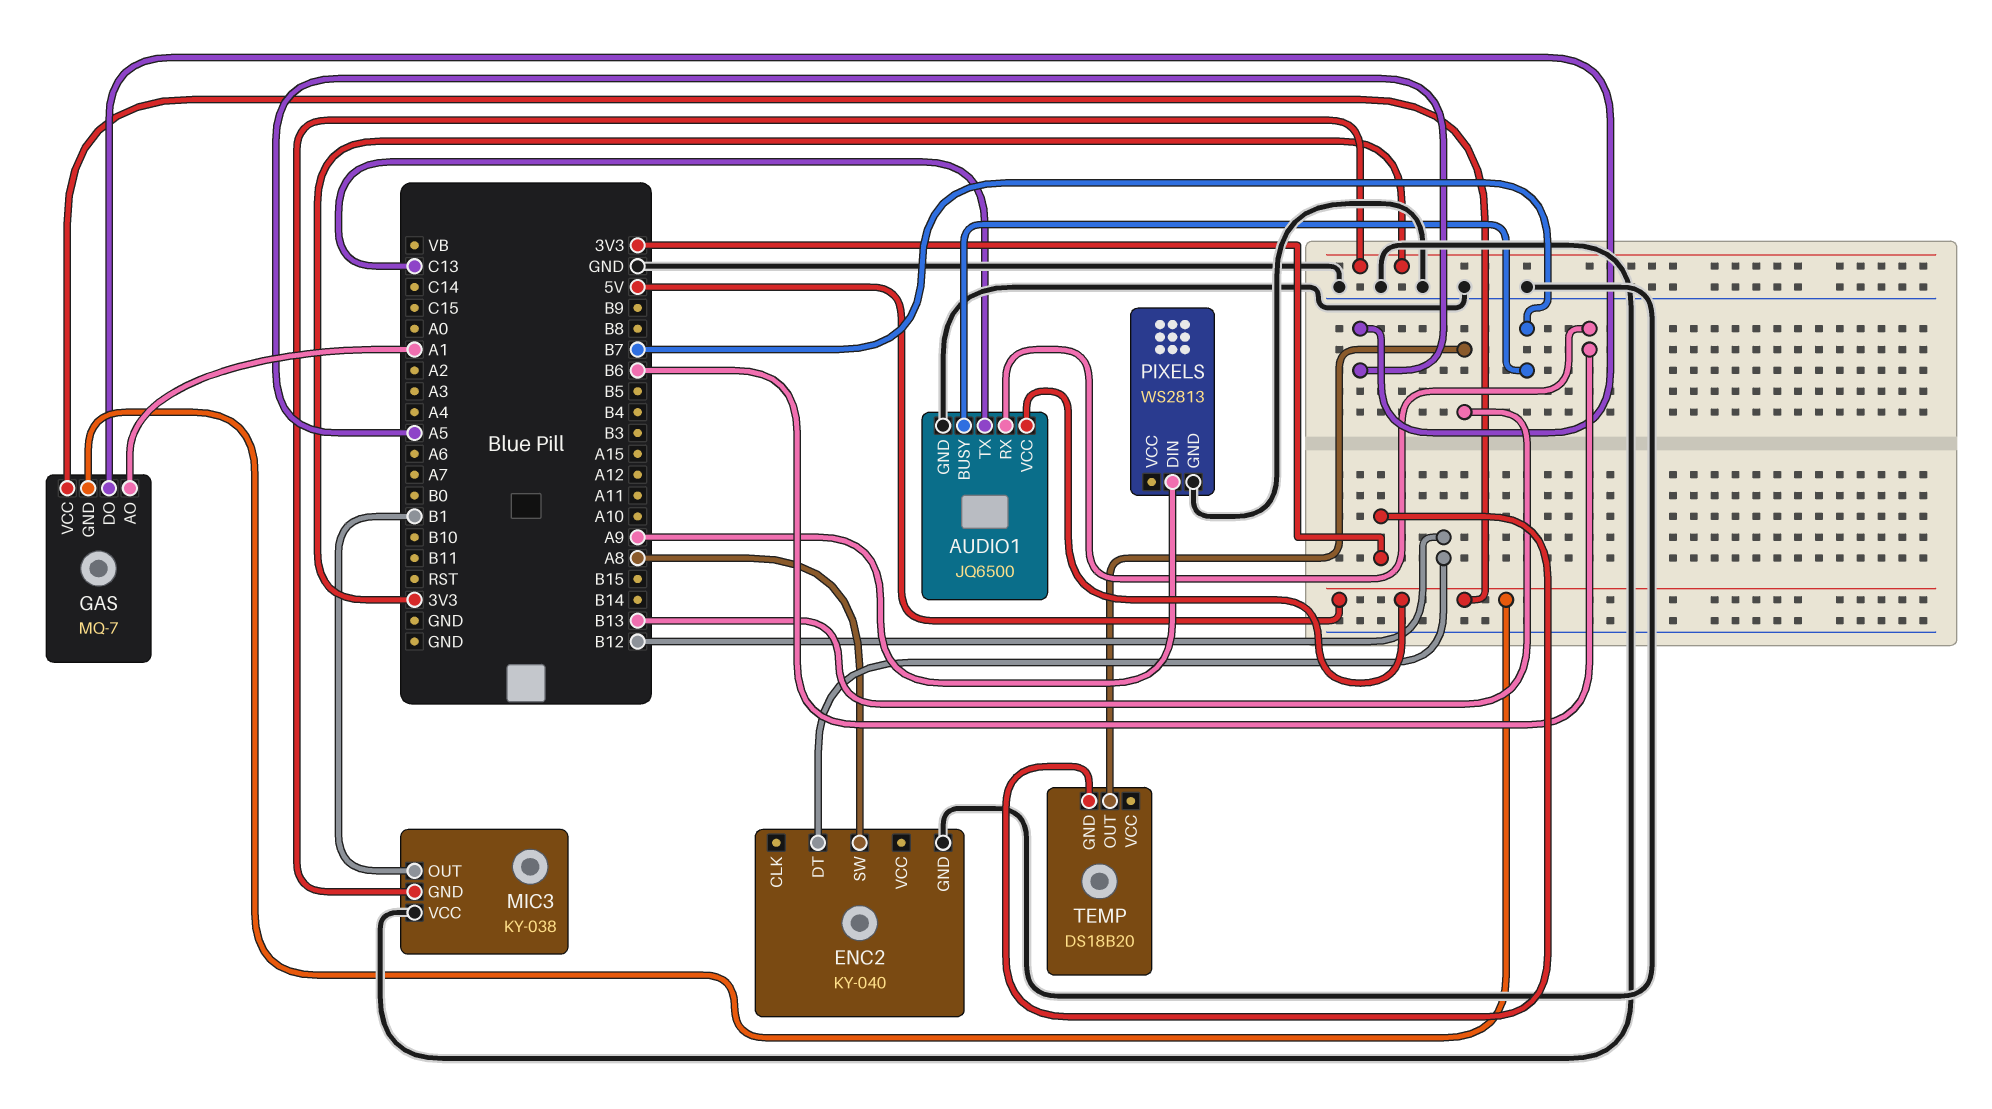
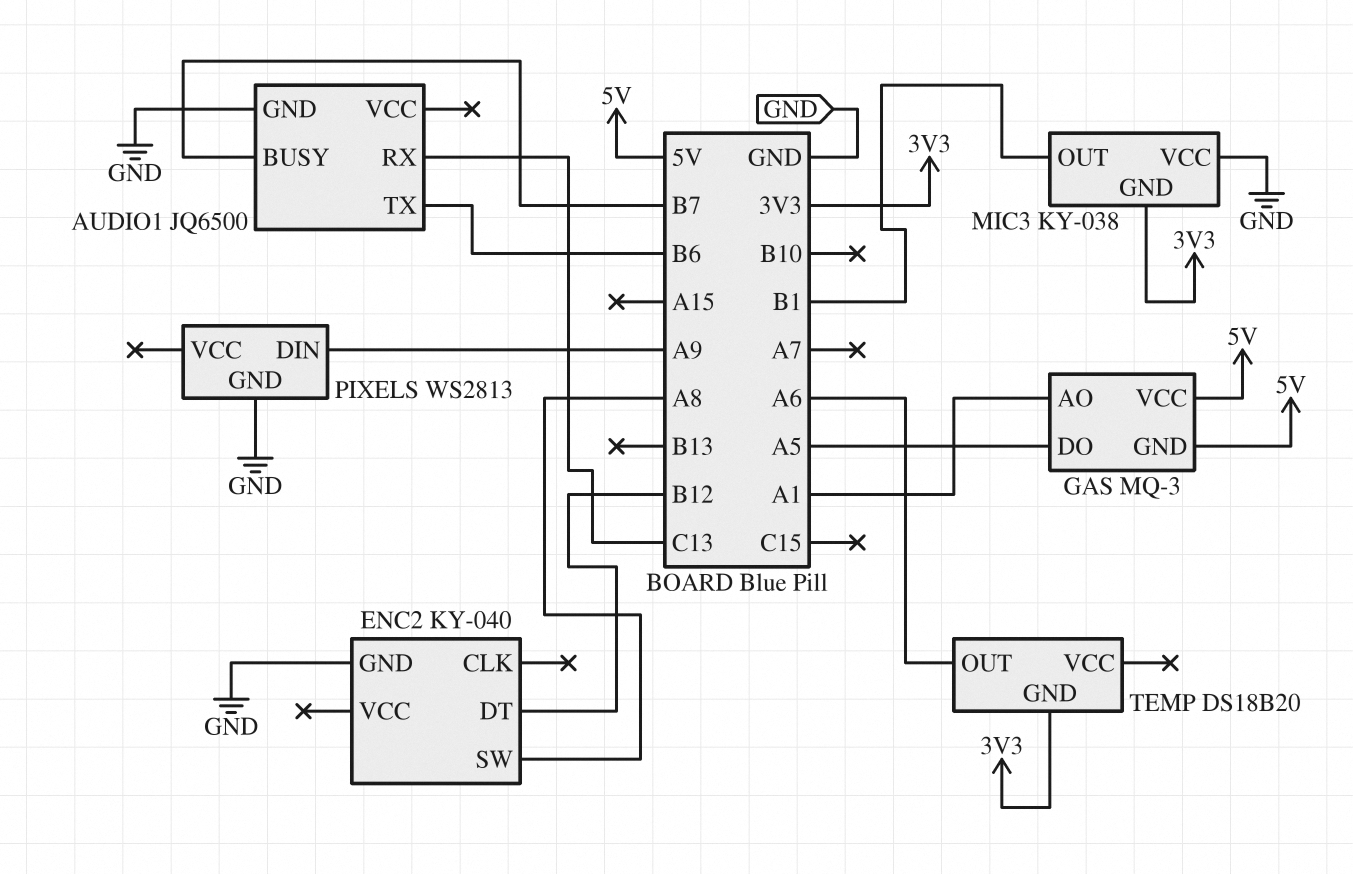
AUDIO1 pin RX: B6 -> C13
AUDIO1 pin TX: C13 -> B6
AUDIO1 pin VCC: 5V -> none
GAS: MQ-7 -> MQ-3
TEMP pin OUT: B13 -> A6

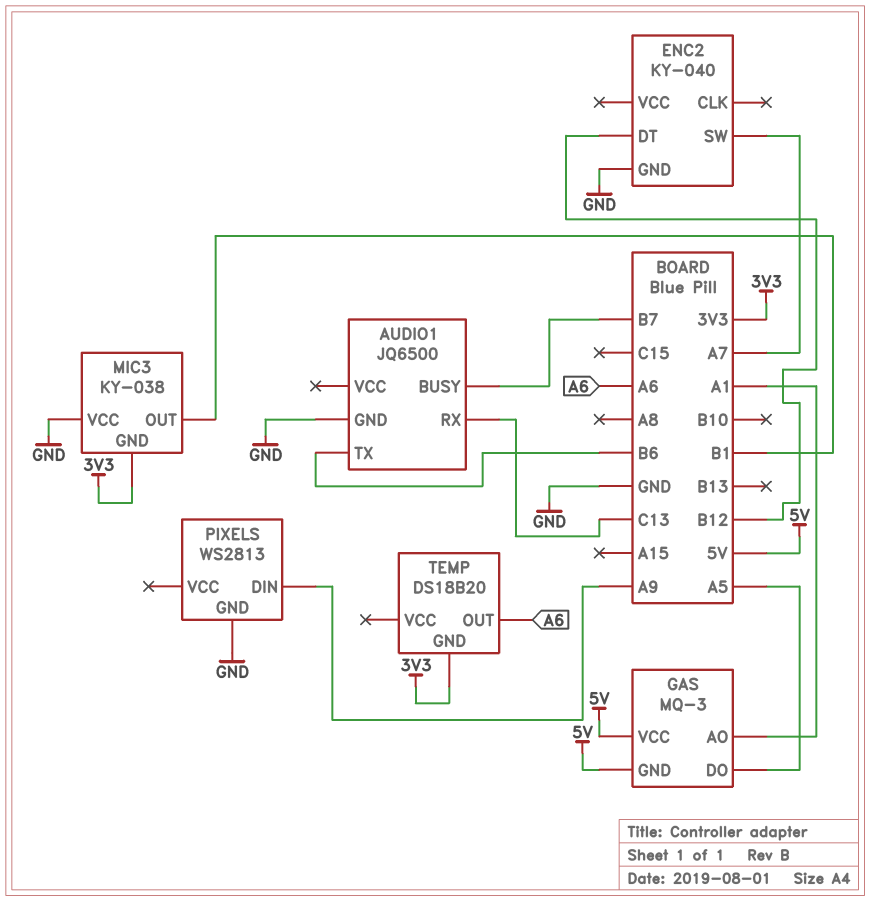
ENC2 pin SW: A8 -> A7

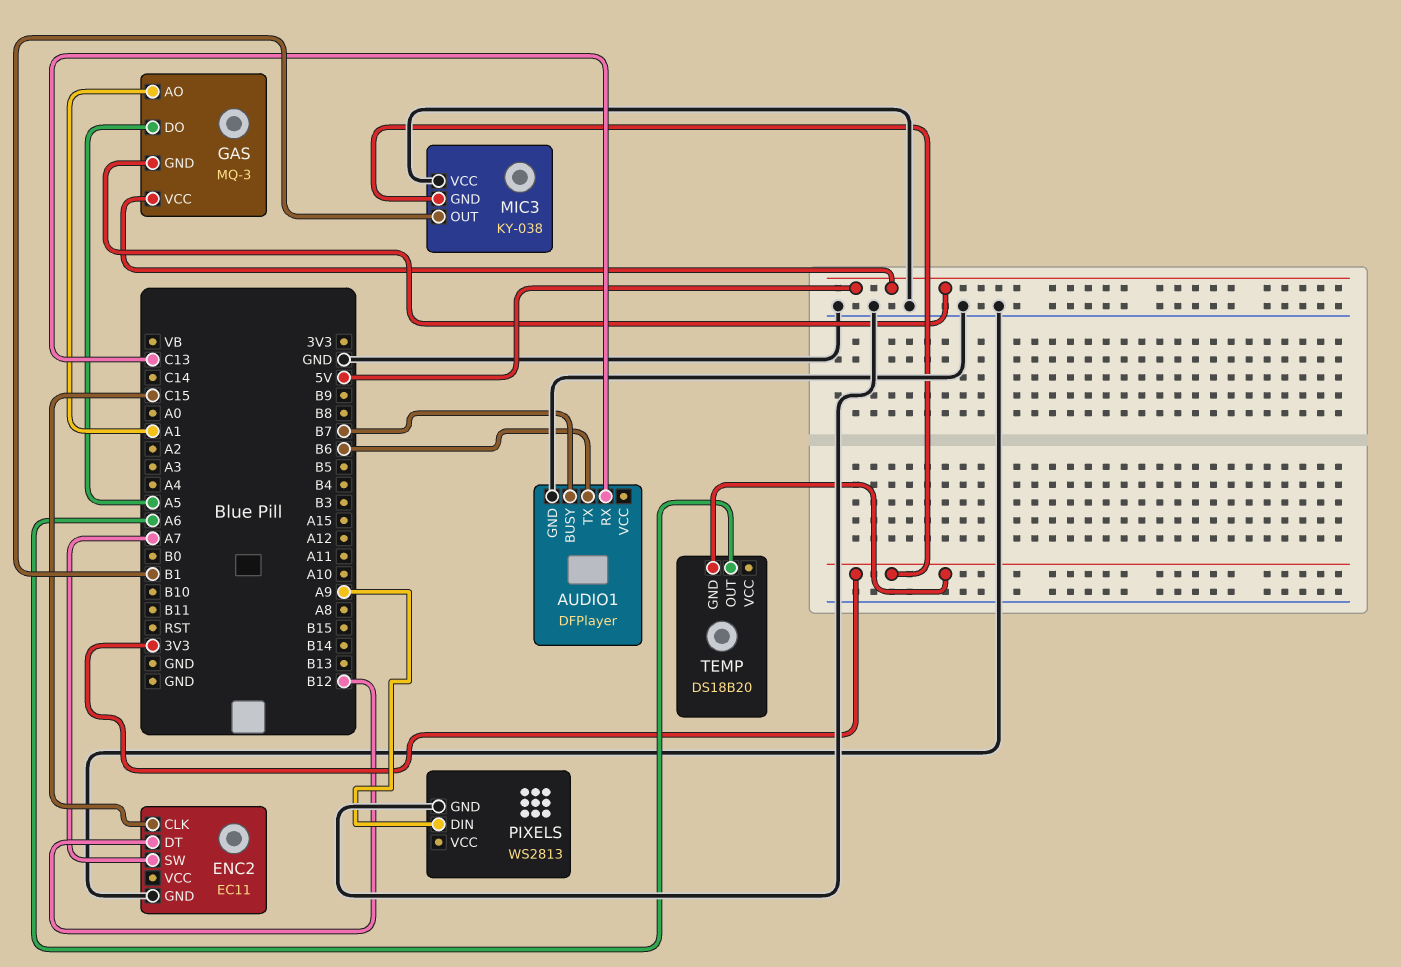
AUDIO1: JQ6500 -> DFPlayer
ENC2: KY-040 -> EC11
ENC2 pin CLK: none -> C15

